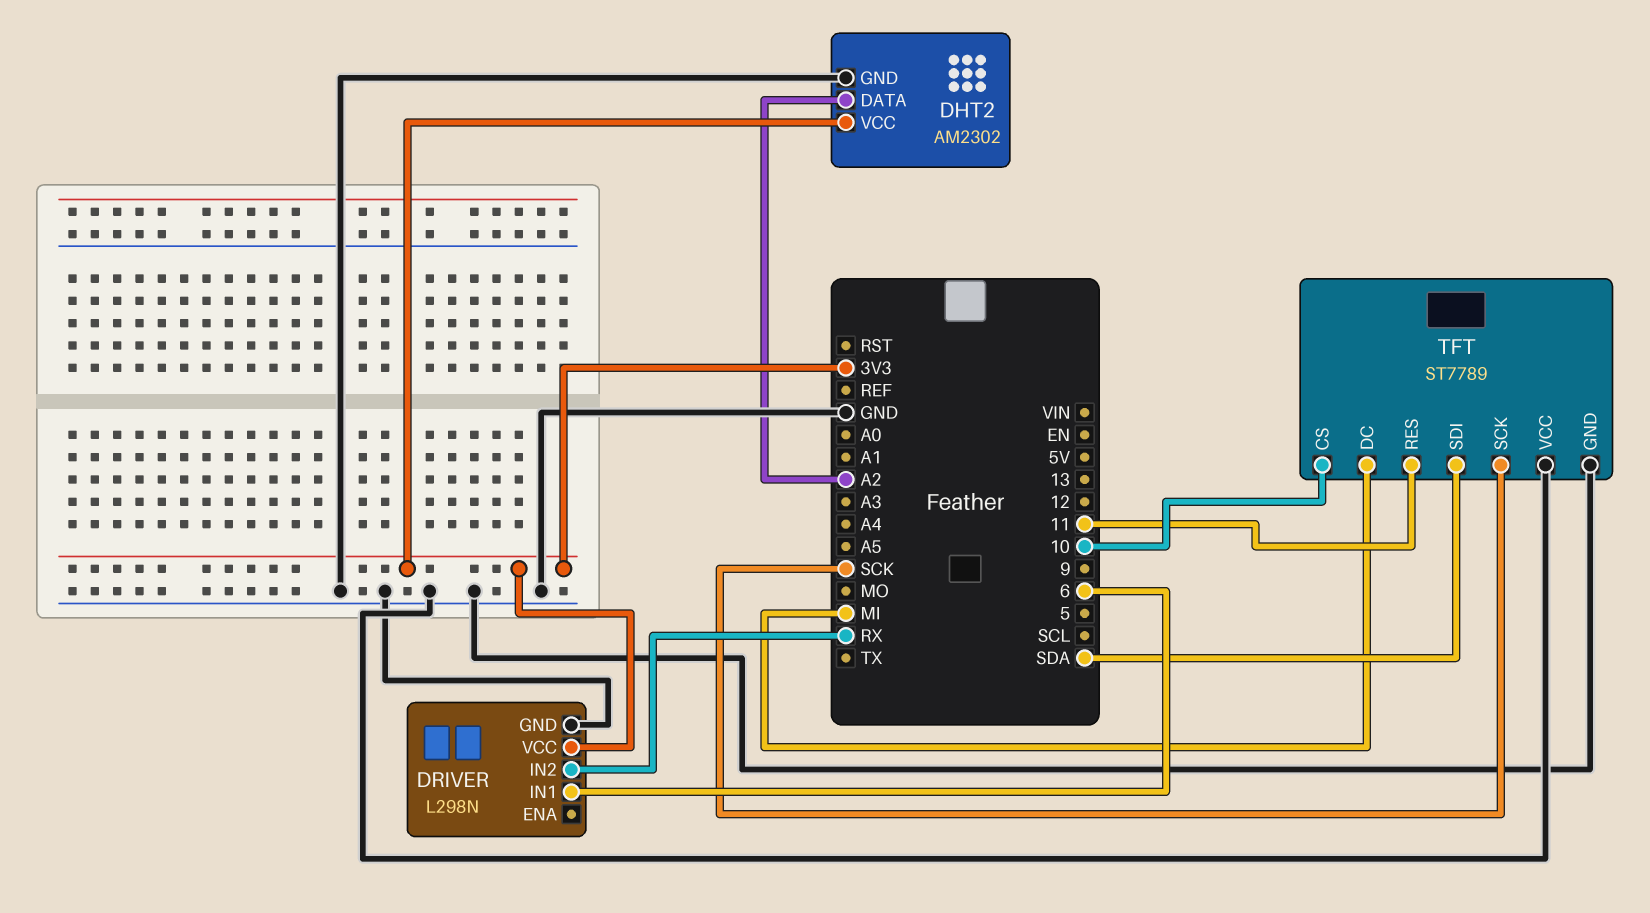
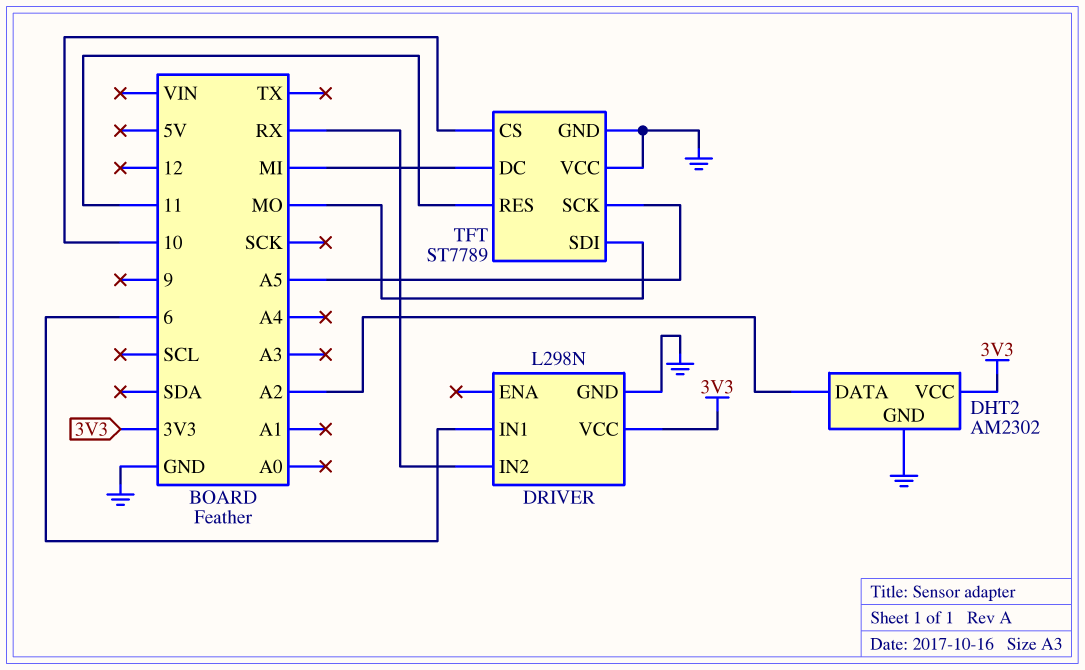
TFT pin SCK: SCK -> A5
TFT pin SDI: SDA -> MO

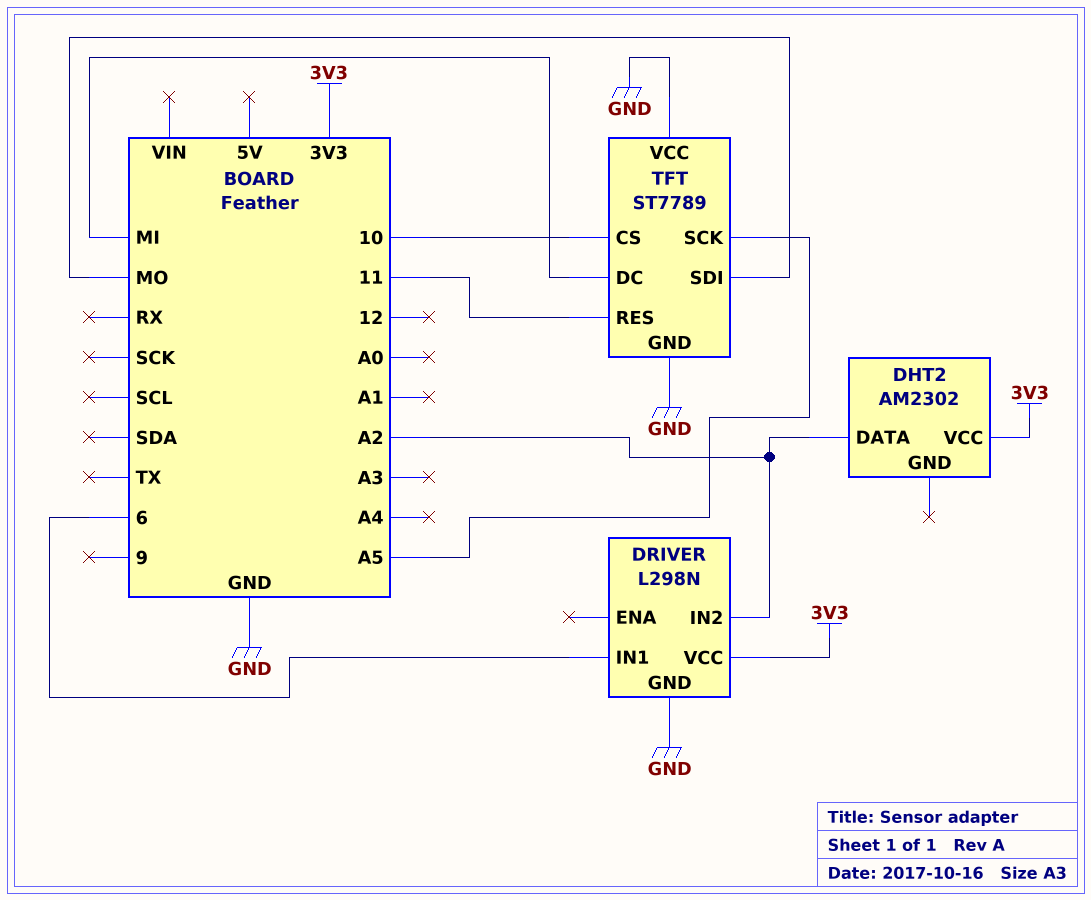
DHT2 pin GND: GND -> none
DRIVER pin IN2: RX -> A2

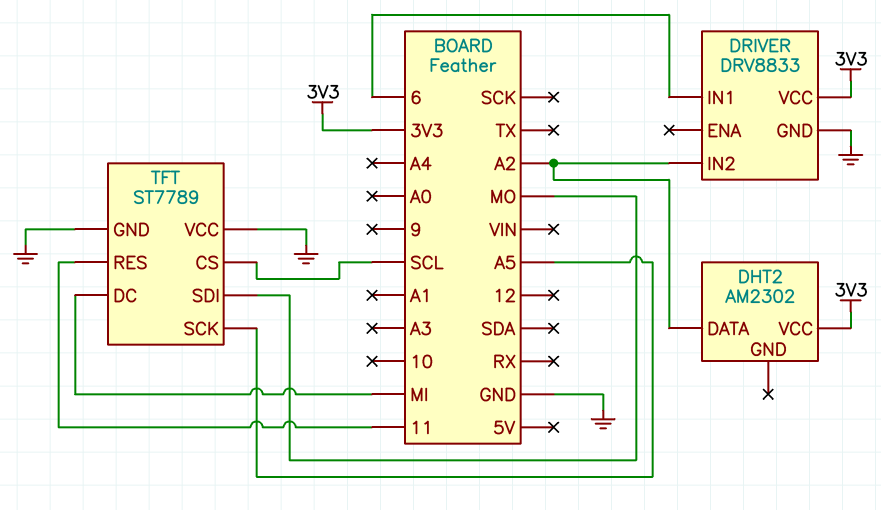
DRIVER: L298N -> DRV8833
TFT pin CS: 10 -> SCL

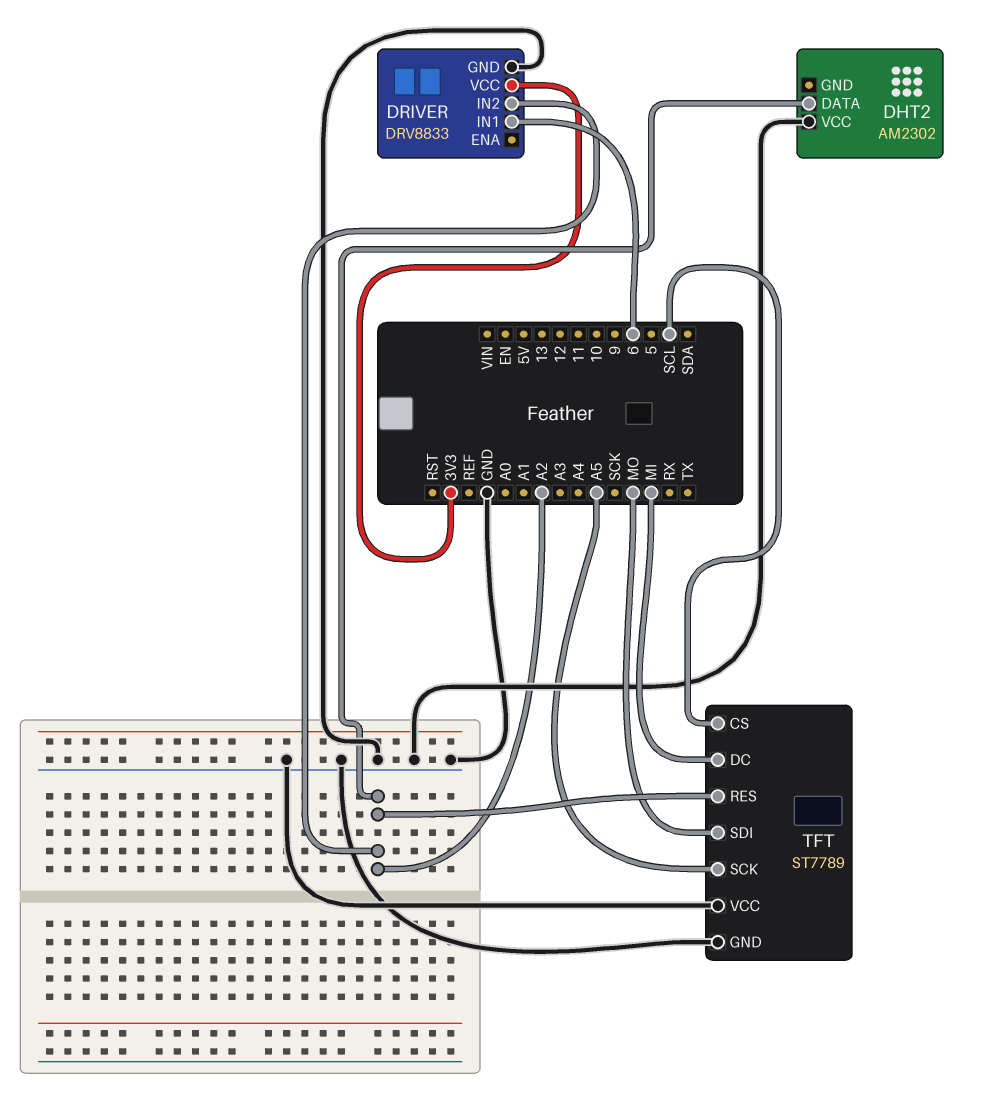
DHT2 pin VCC: 3V3 -> GND
TFT pin RES: 11 -> A2

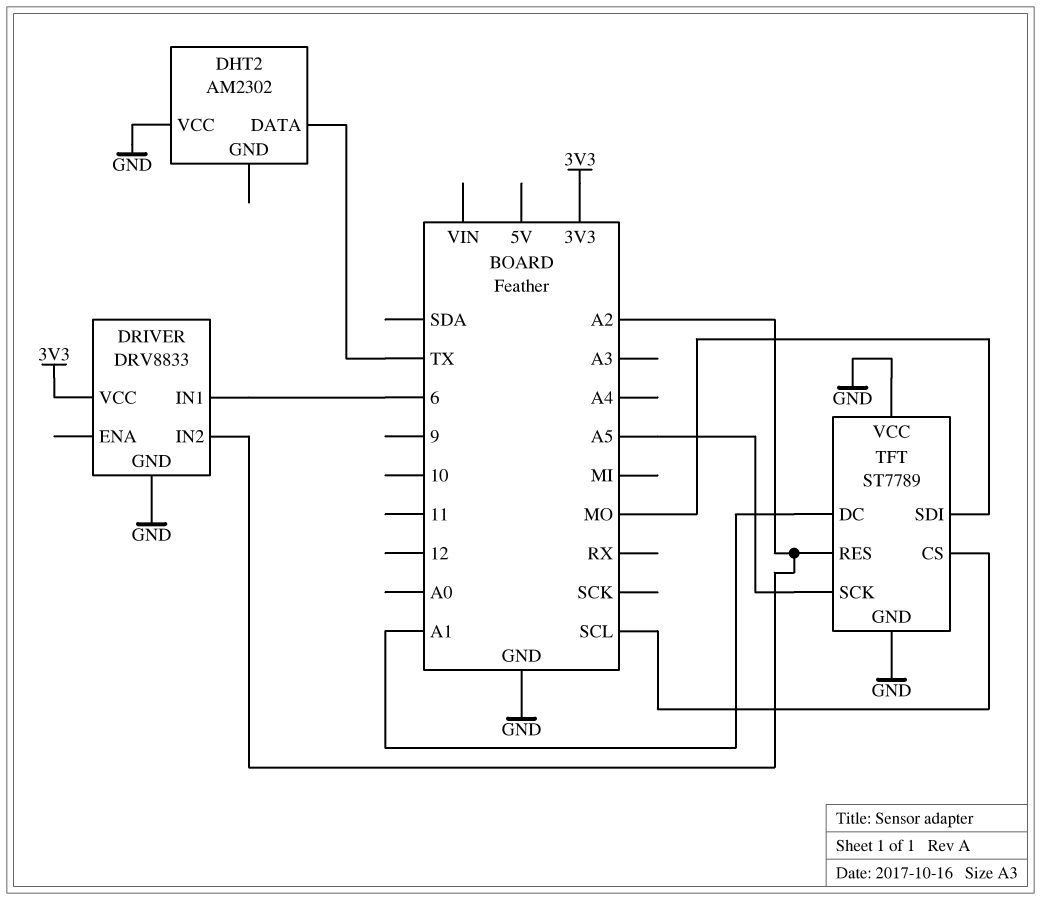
DHT2 pin DATA: A2 -> TX
TFT pin DC: MI -> A1

